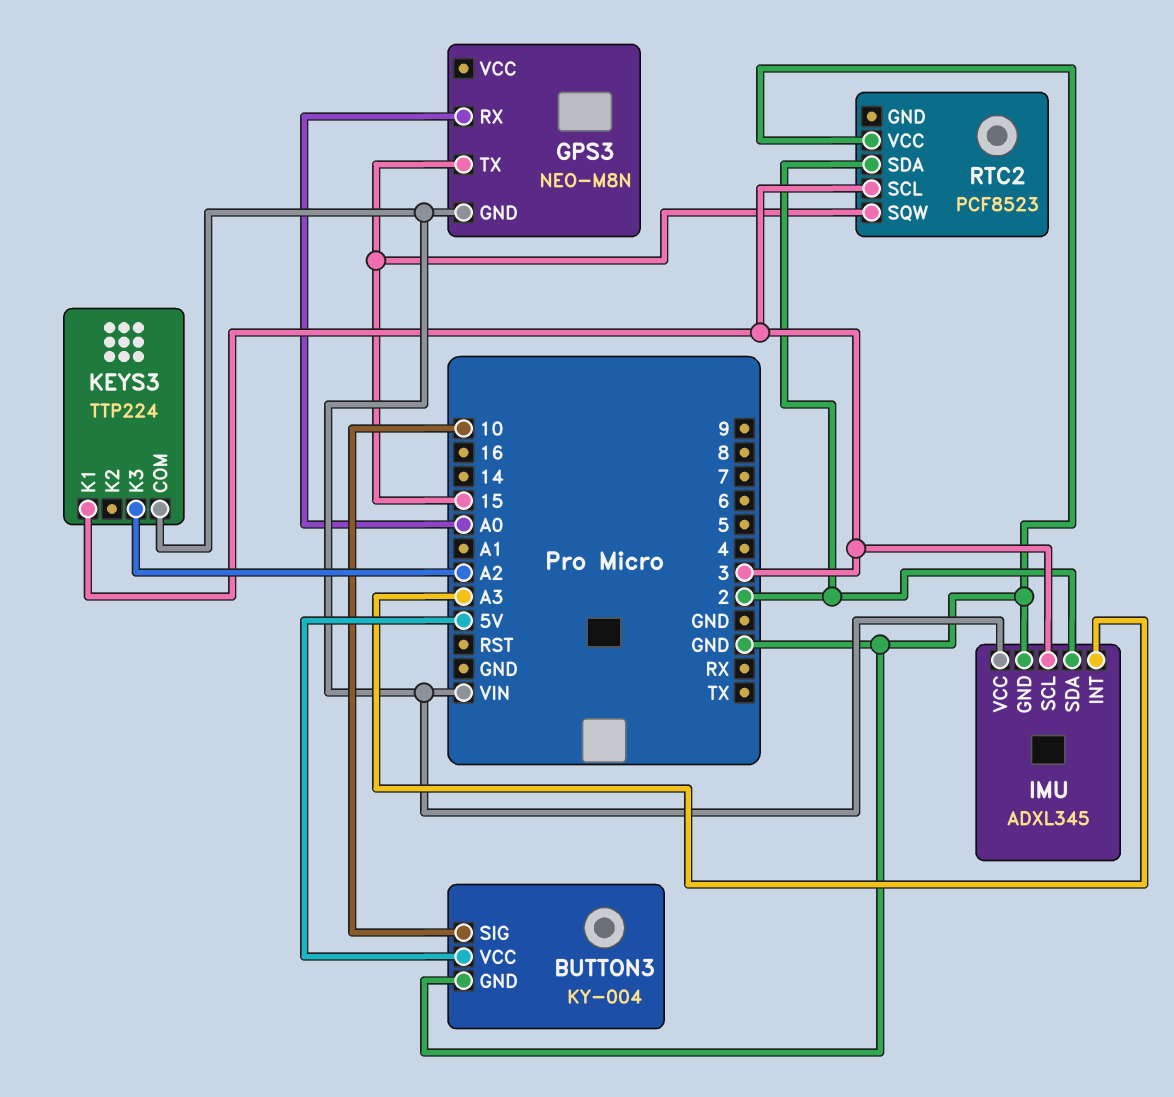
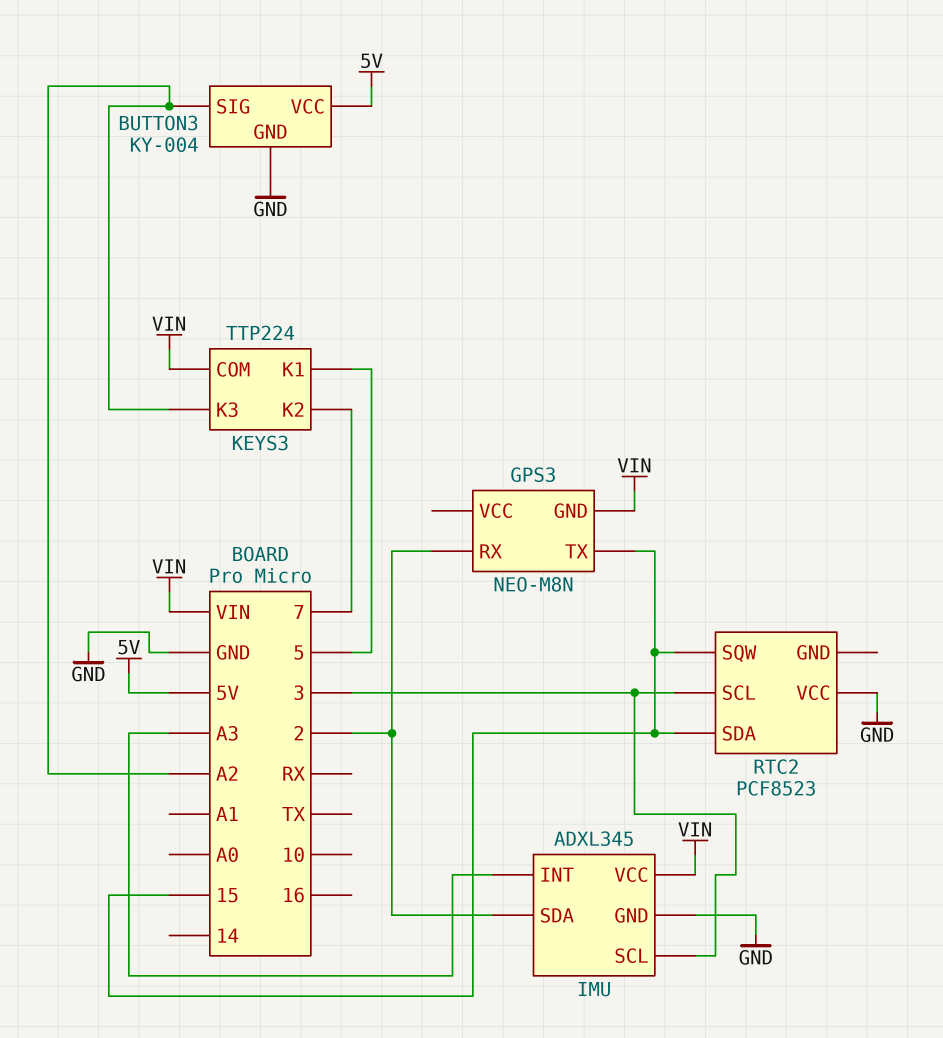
BUTTON3 pin SIG: 10 -> A2
GPS3 pin RX: A0 -> 2
KEYS3 pin K1: 3 -> 5
KEYS3 pin K2: none -> 7
RTC2 pin SDA: 2 -> 15

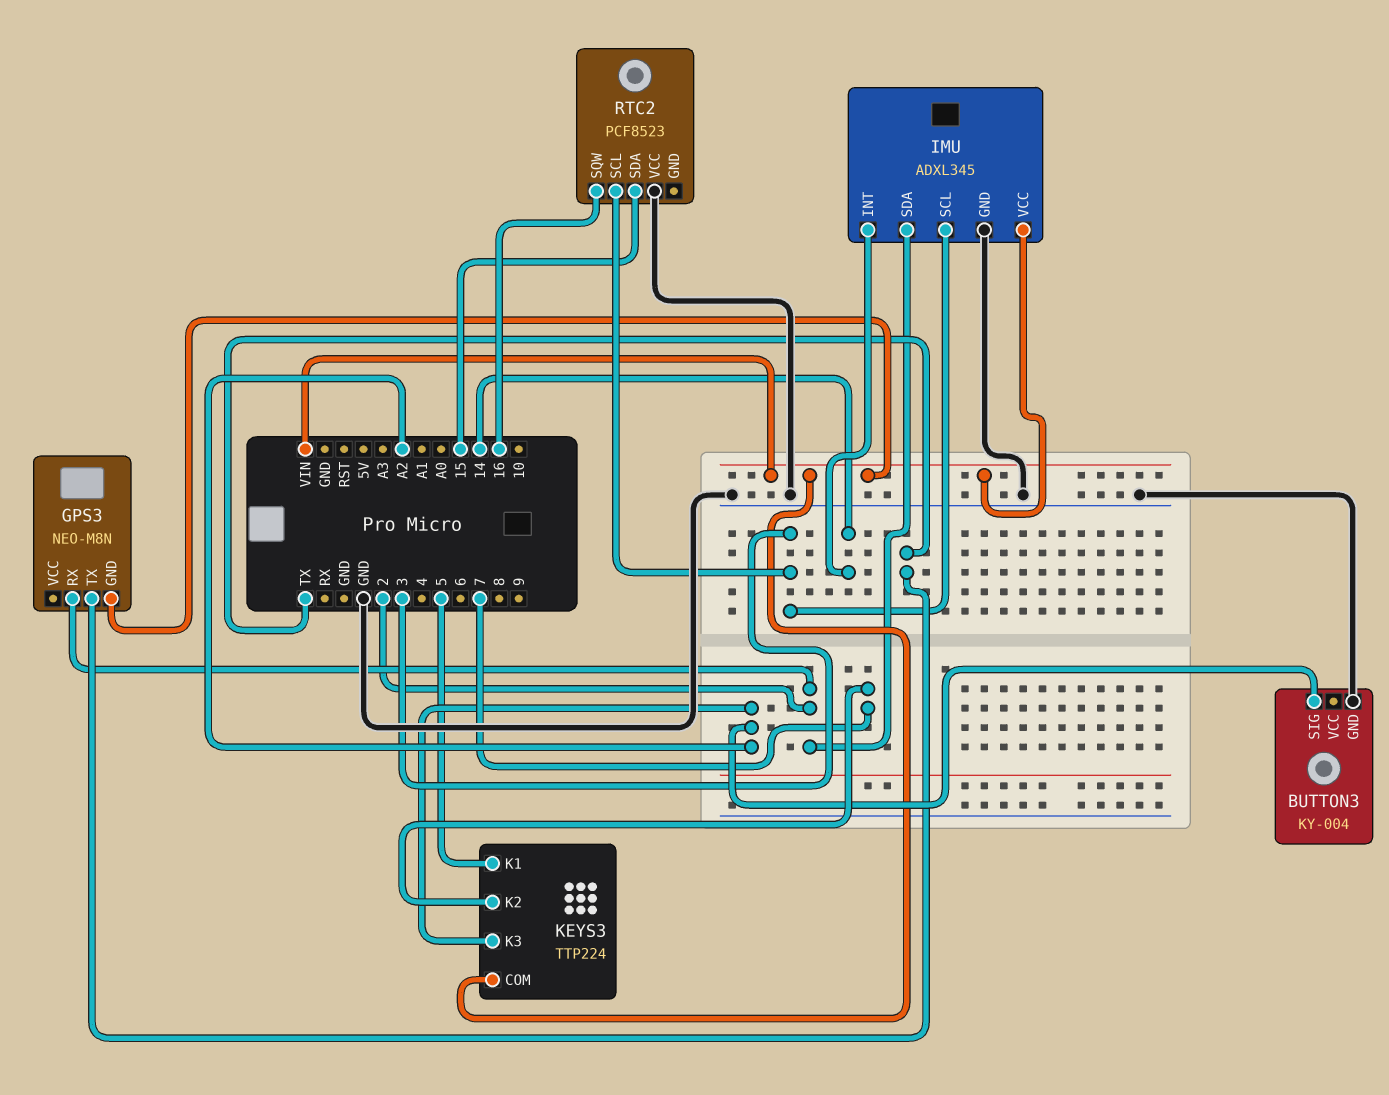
BUTTON3 pin VCC: 5V -> none
GPS3 pin TX: 15 -> TX
IMU pin INT: A3 -> 14
RTC2 pin SQW: 15 -> 16

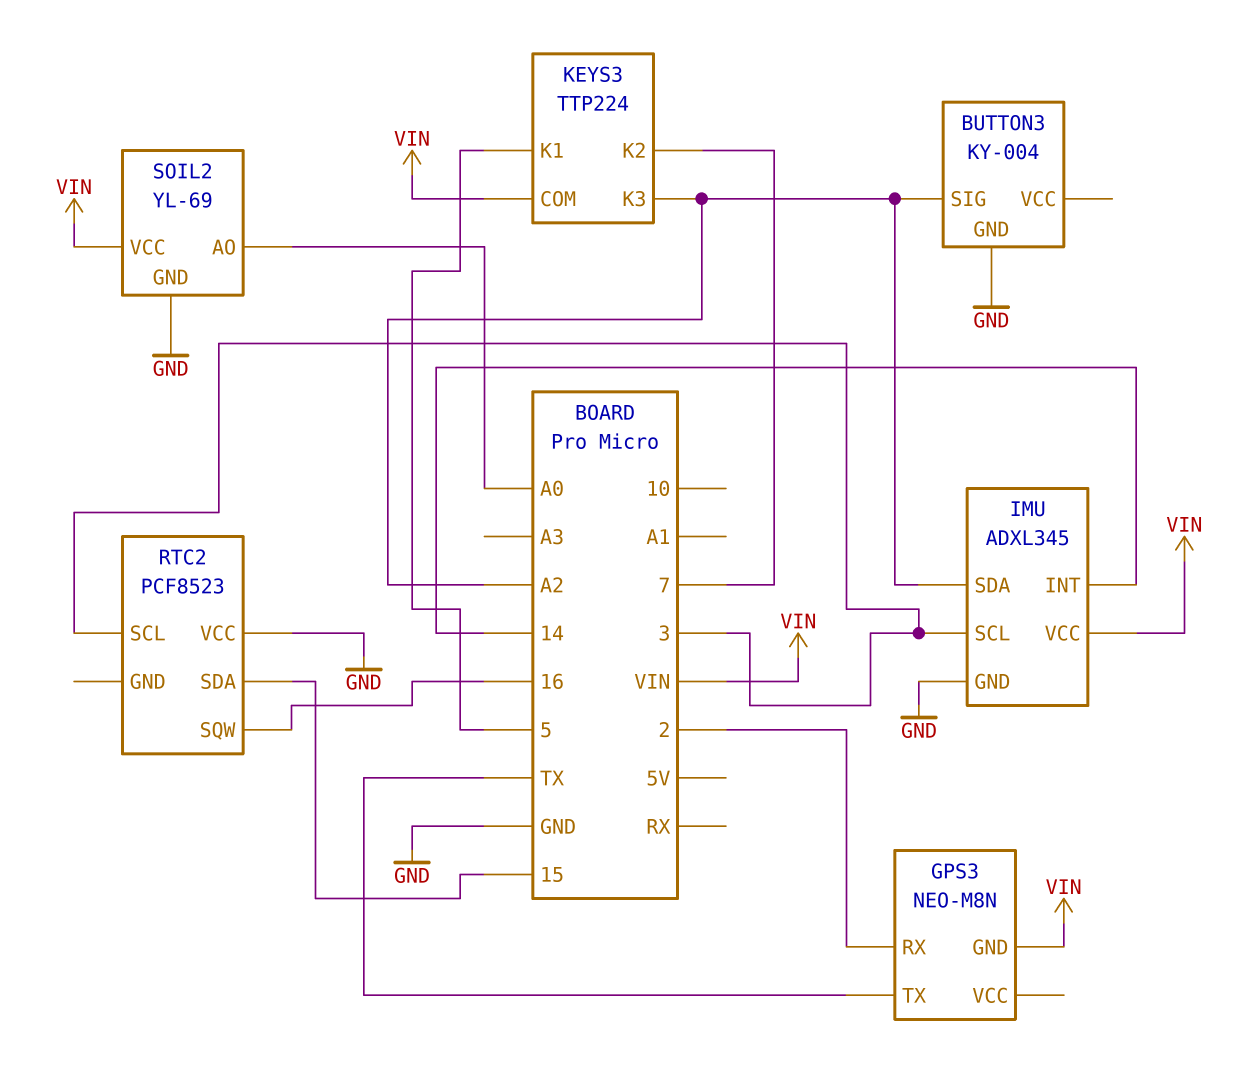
IMU pin SDA: 2 -> A2
SOIL2: none -> YL-69
SOIL2 pin AO: none -> A0
SOIL2 pin GND: none -> GND
SOIL2 pin VCC: none -> VIN

